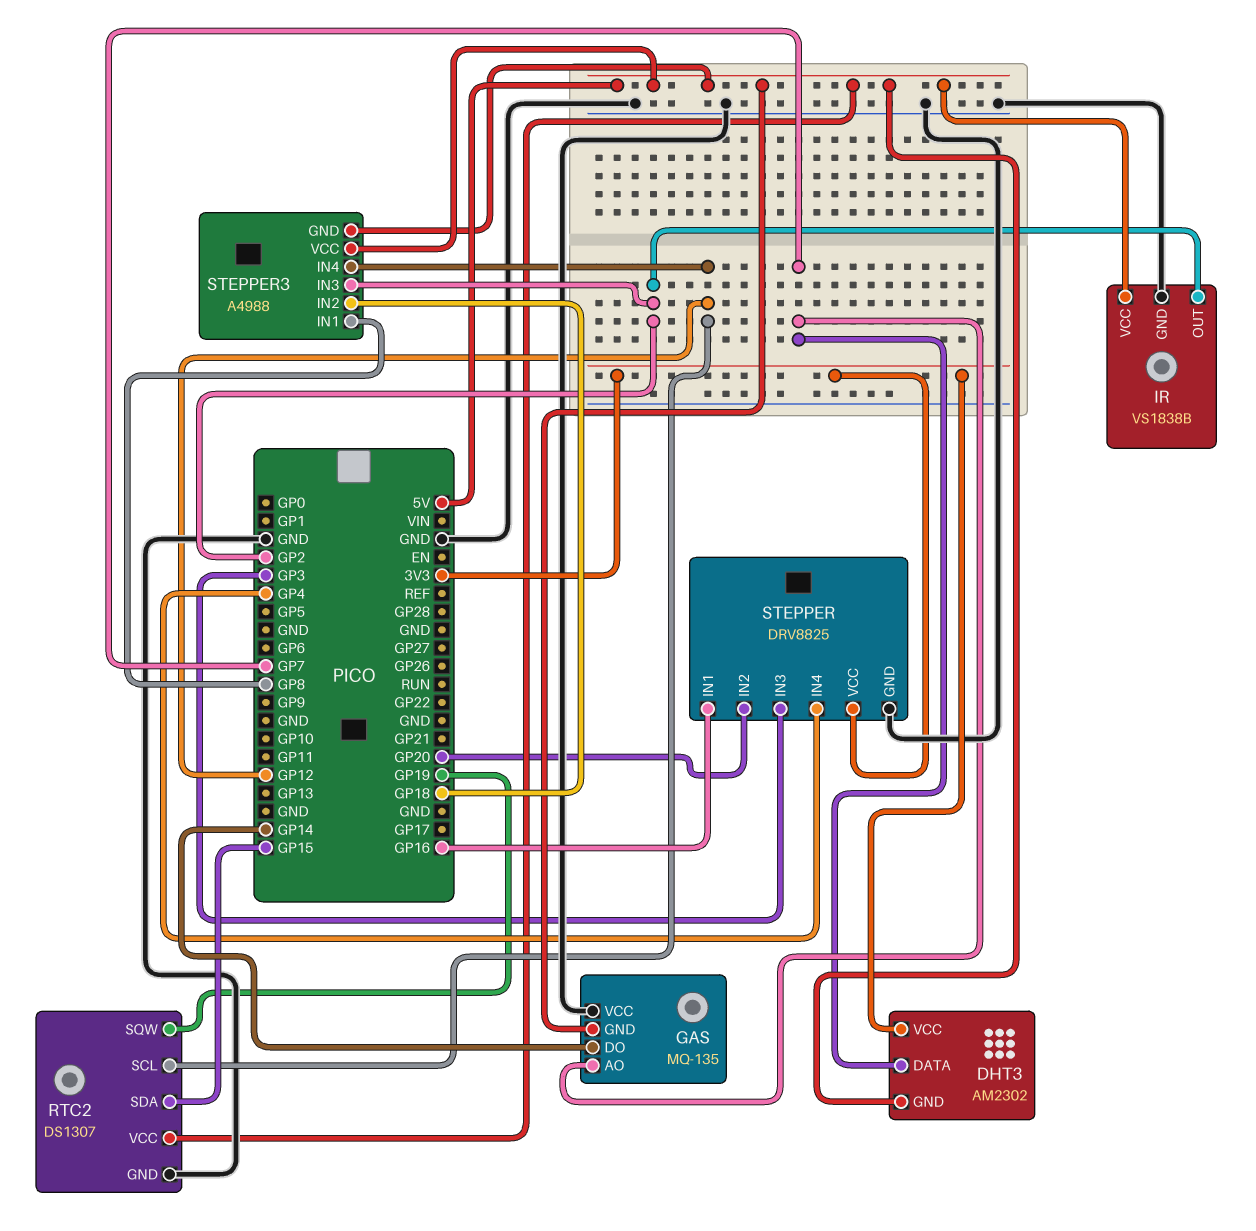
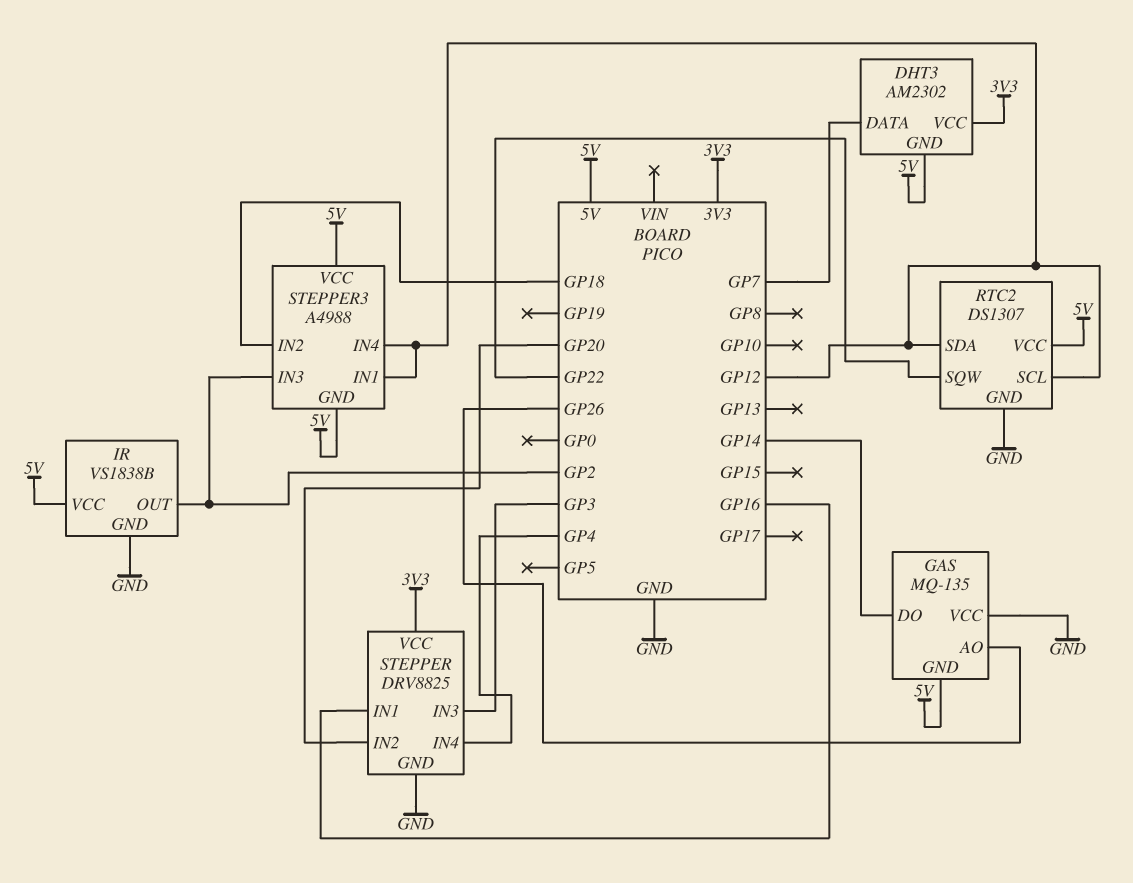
GAS pin AO: GP7 -> GP26
RTC2 pin SDA: GP15 -> GP12
RTC2 pin SQW: GP19 -> GP22
STEPPER3 pin IN1: GP8 -> GP12

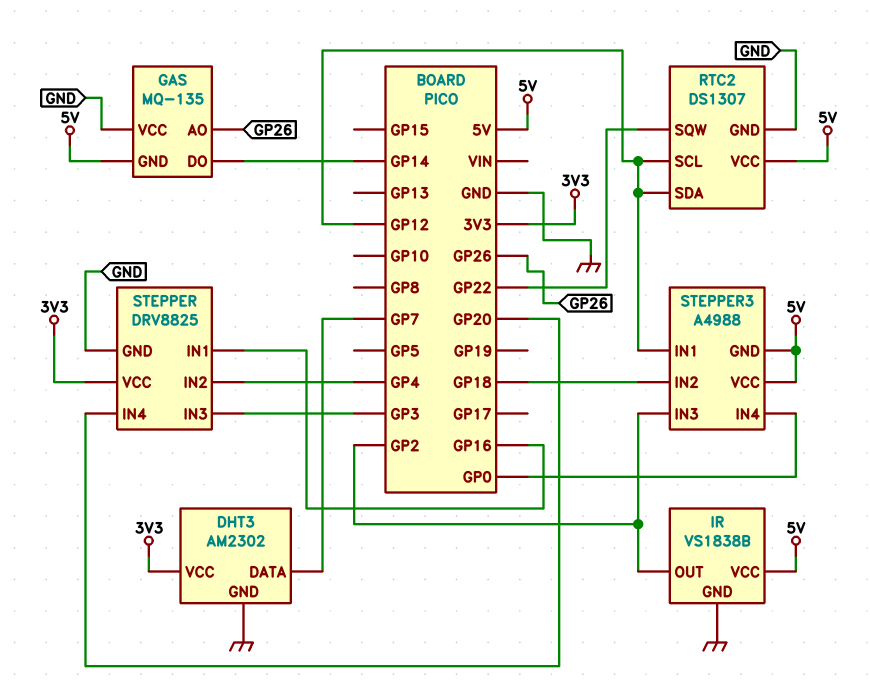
DHT3 pin GND: 5V -> GND
STEPPER pin IN2: GP20 -> GP4
STEPPER pin IN4: GP4 -> GP20
STEPPER3 pin IN4: GP12 -> GP0

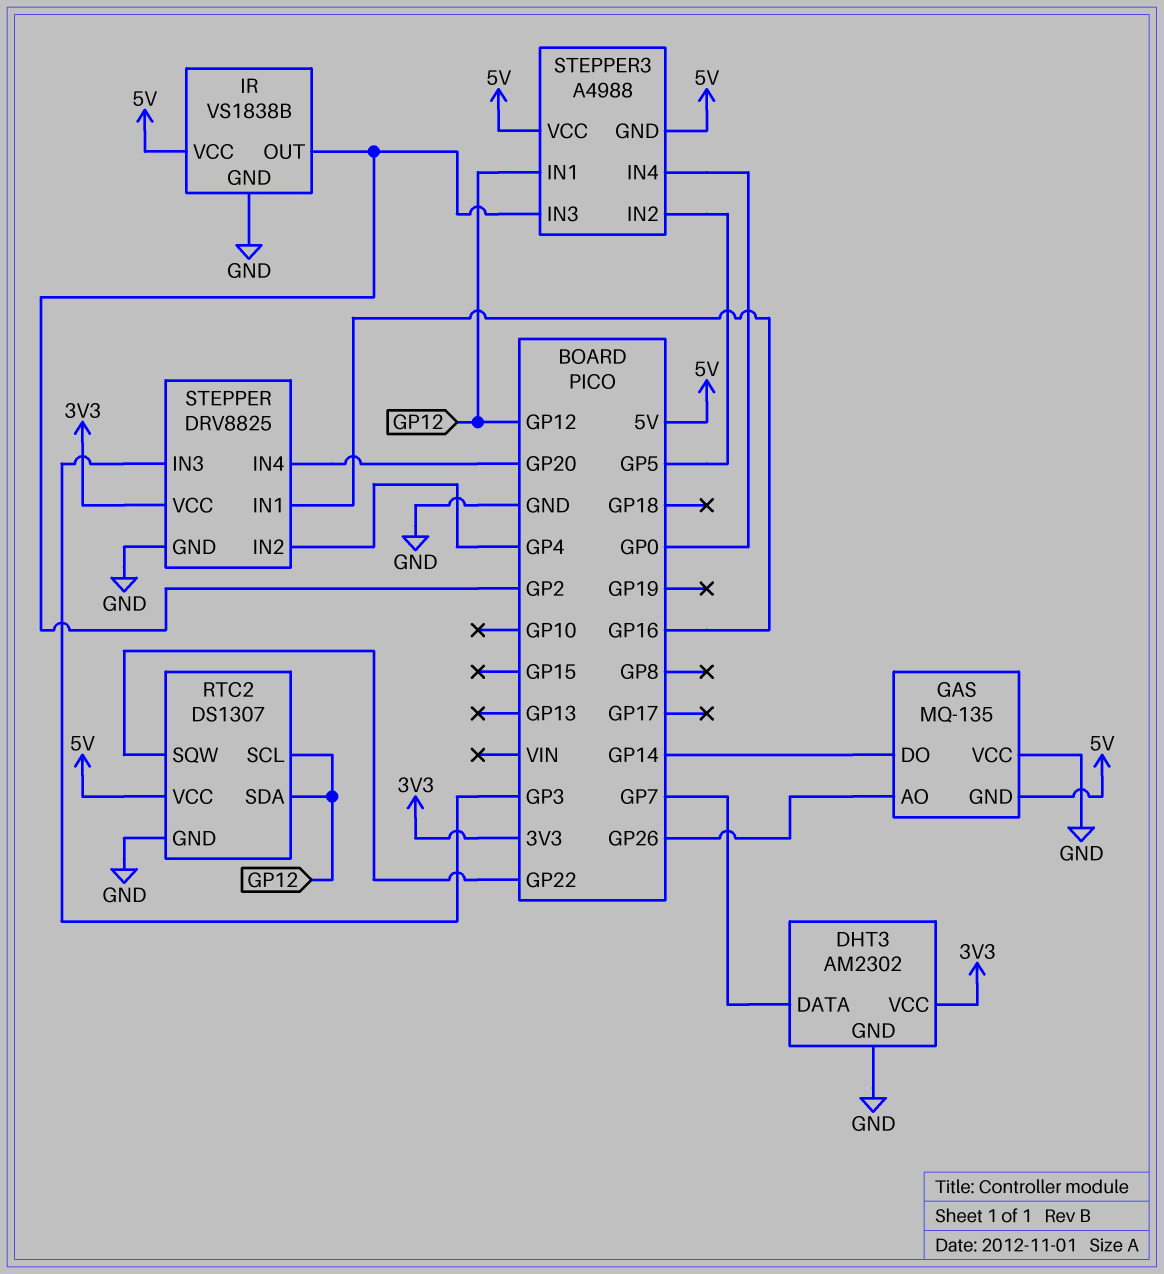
STEPPER3 pin IN2: GP18 -> GP5

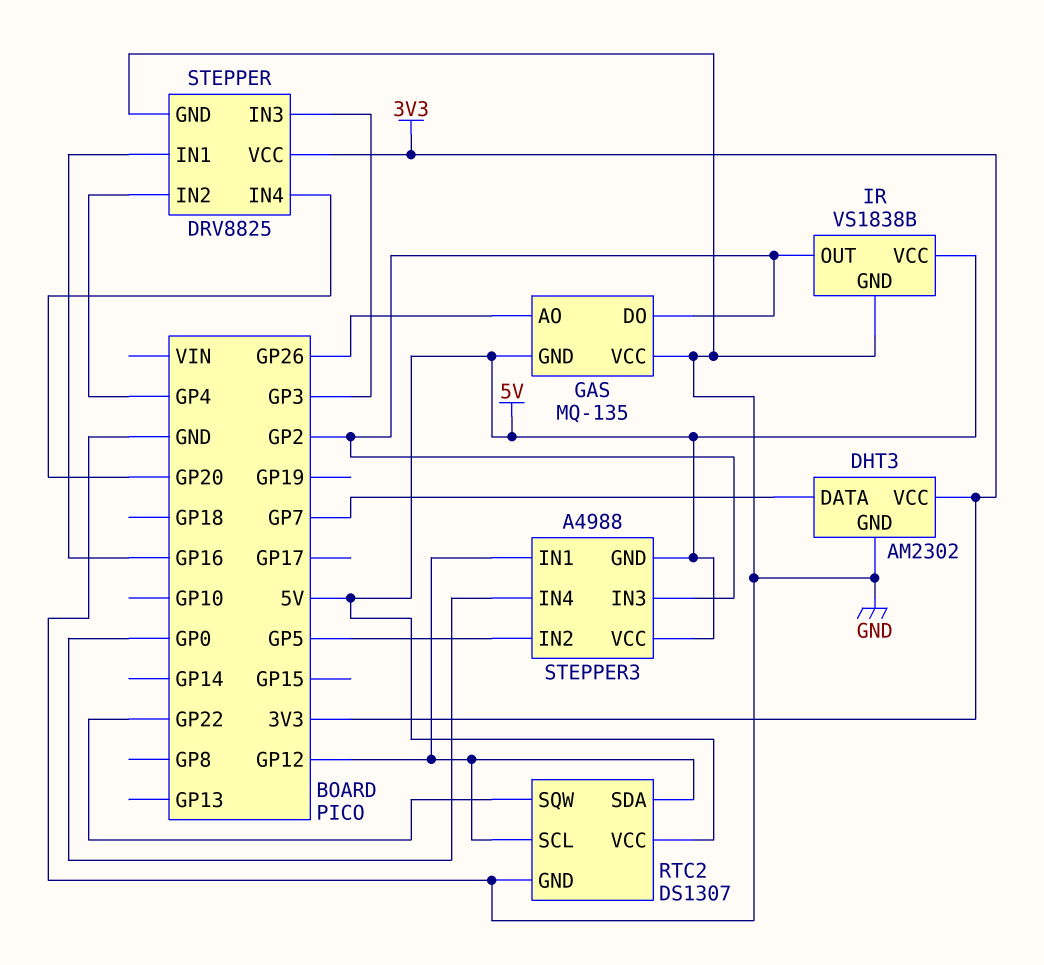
GAS pin DO: GP14 -> GP2

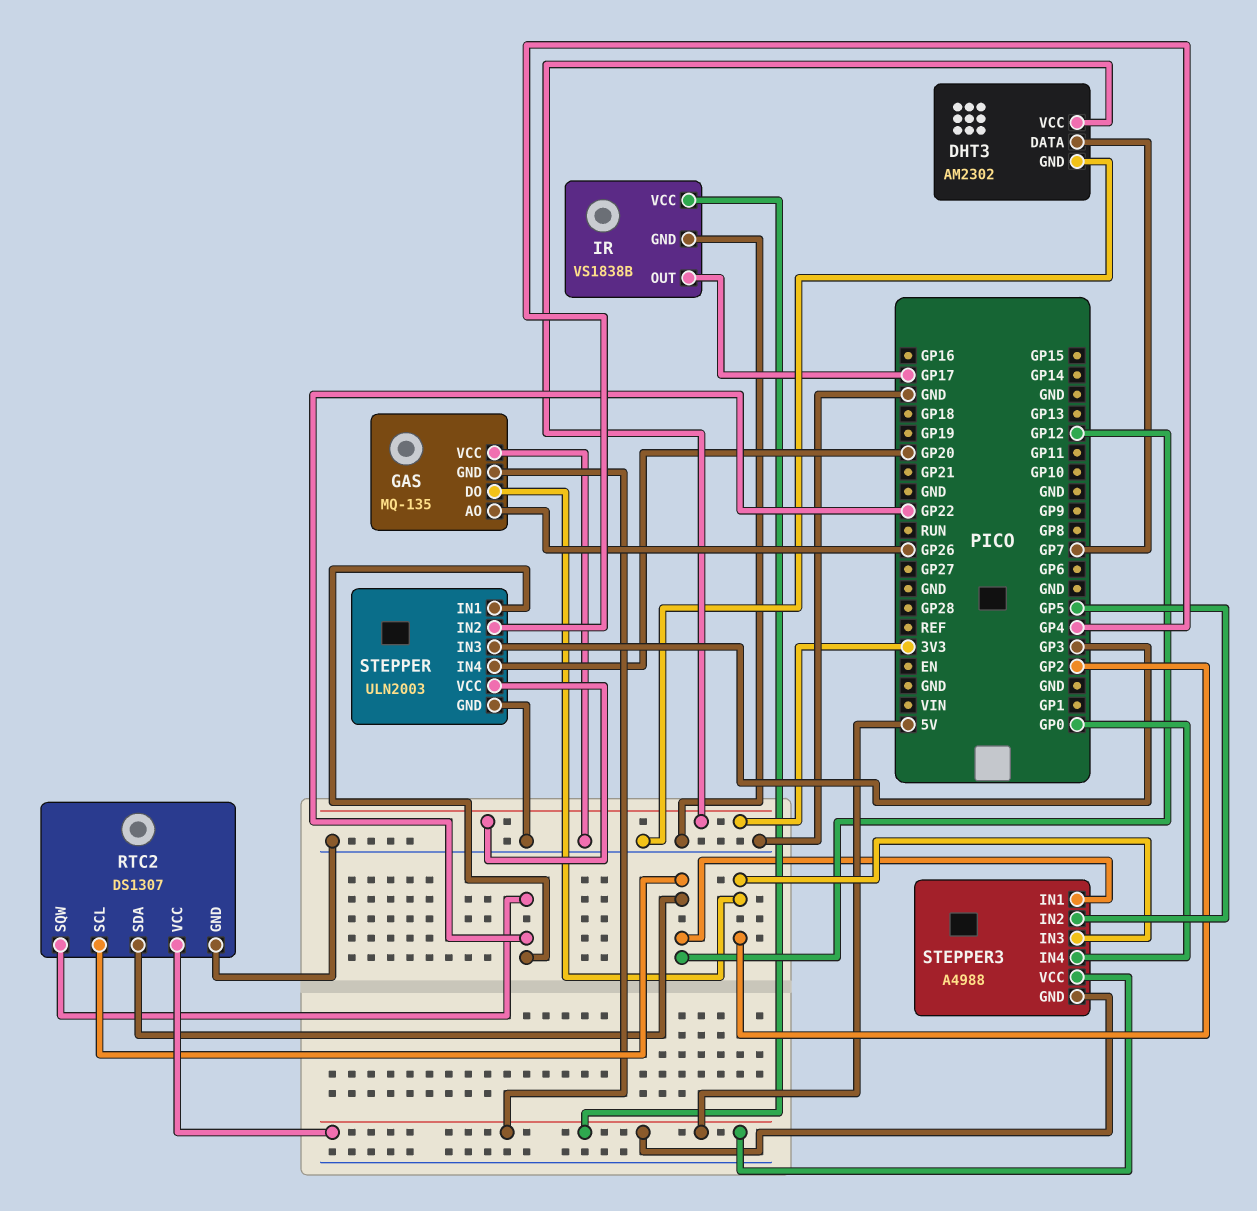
IR pin OUT: GP2 -> GP17
STEPPER: DRV8825 -> ULN2003
STEPPER pin IN1: GP16 -> GP22

